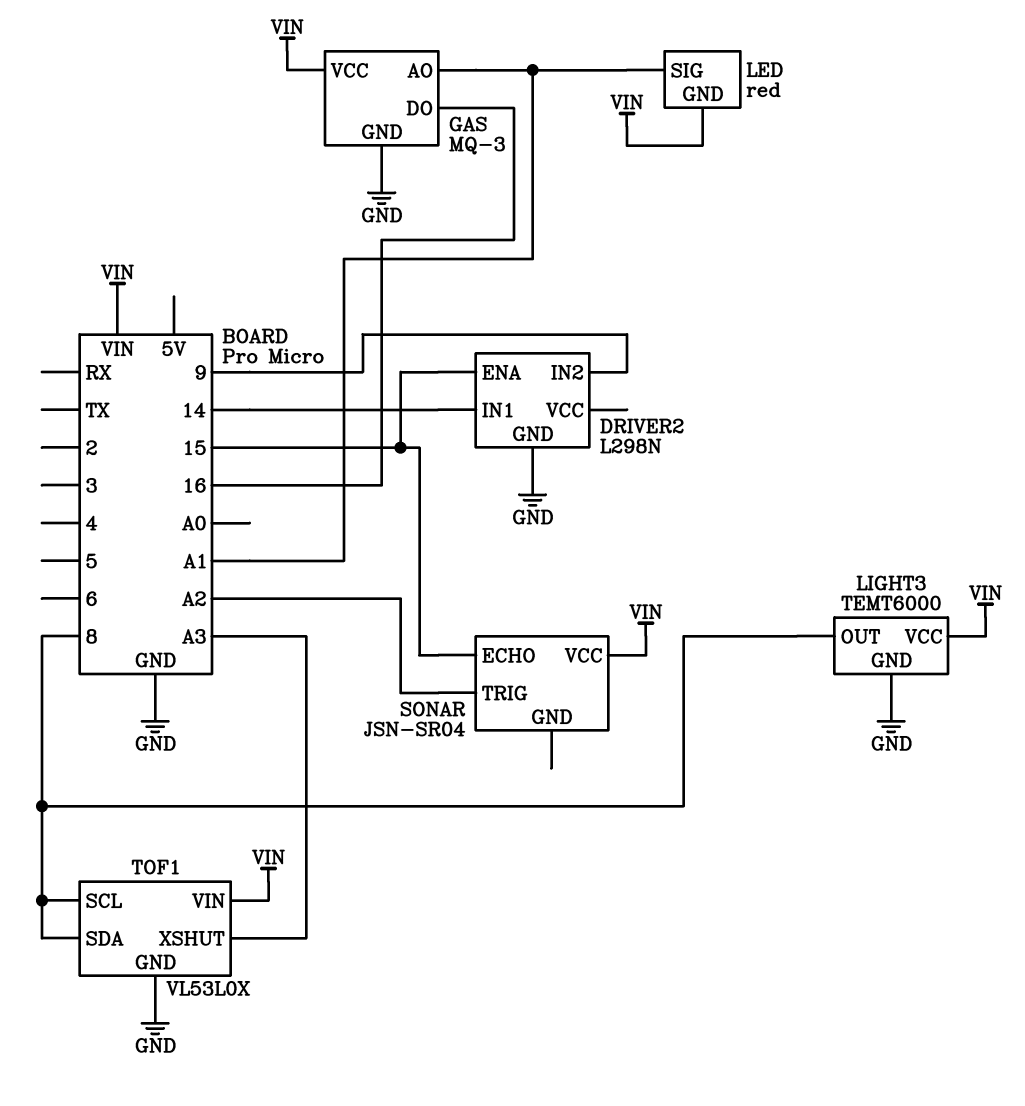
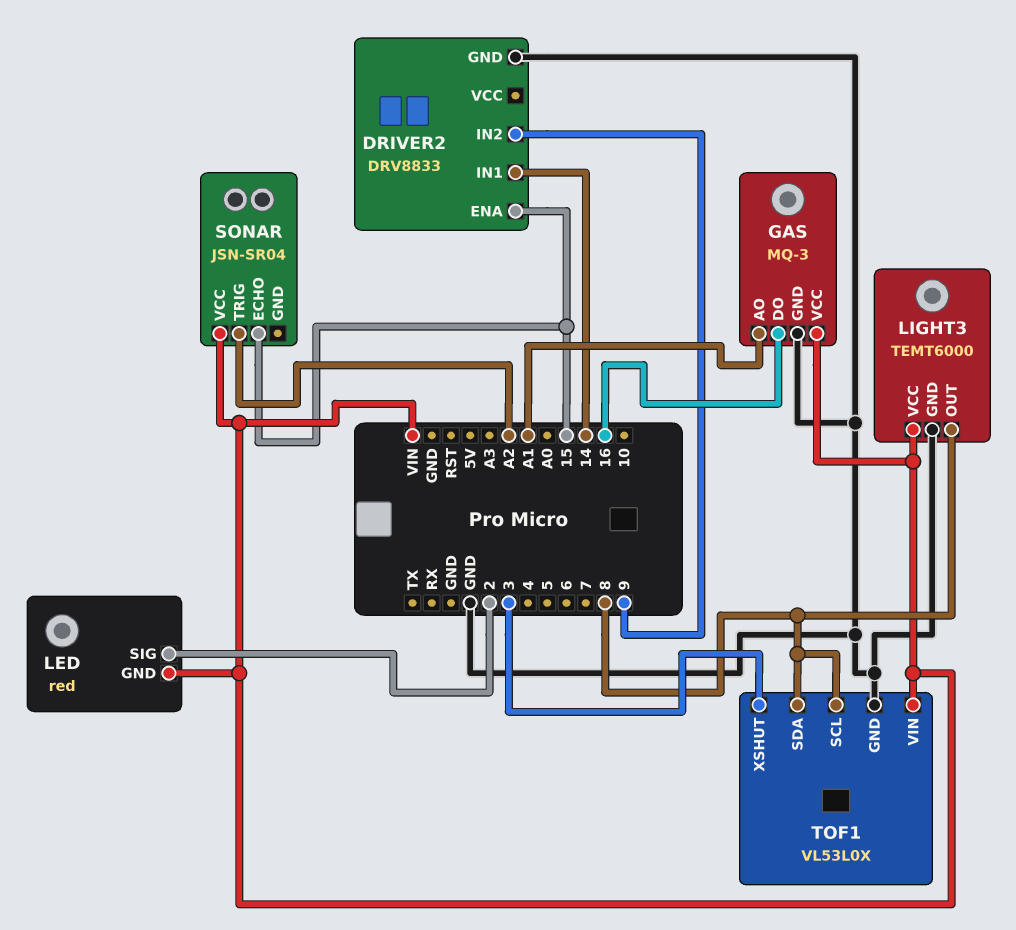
DRIVER2: L298N -> DRV8833
LED pin SIG: A1 -> 2
TOF1 pin XSHUT: A3 -> 3

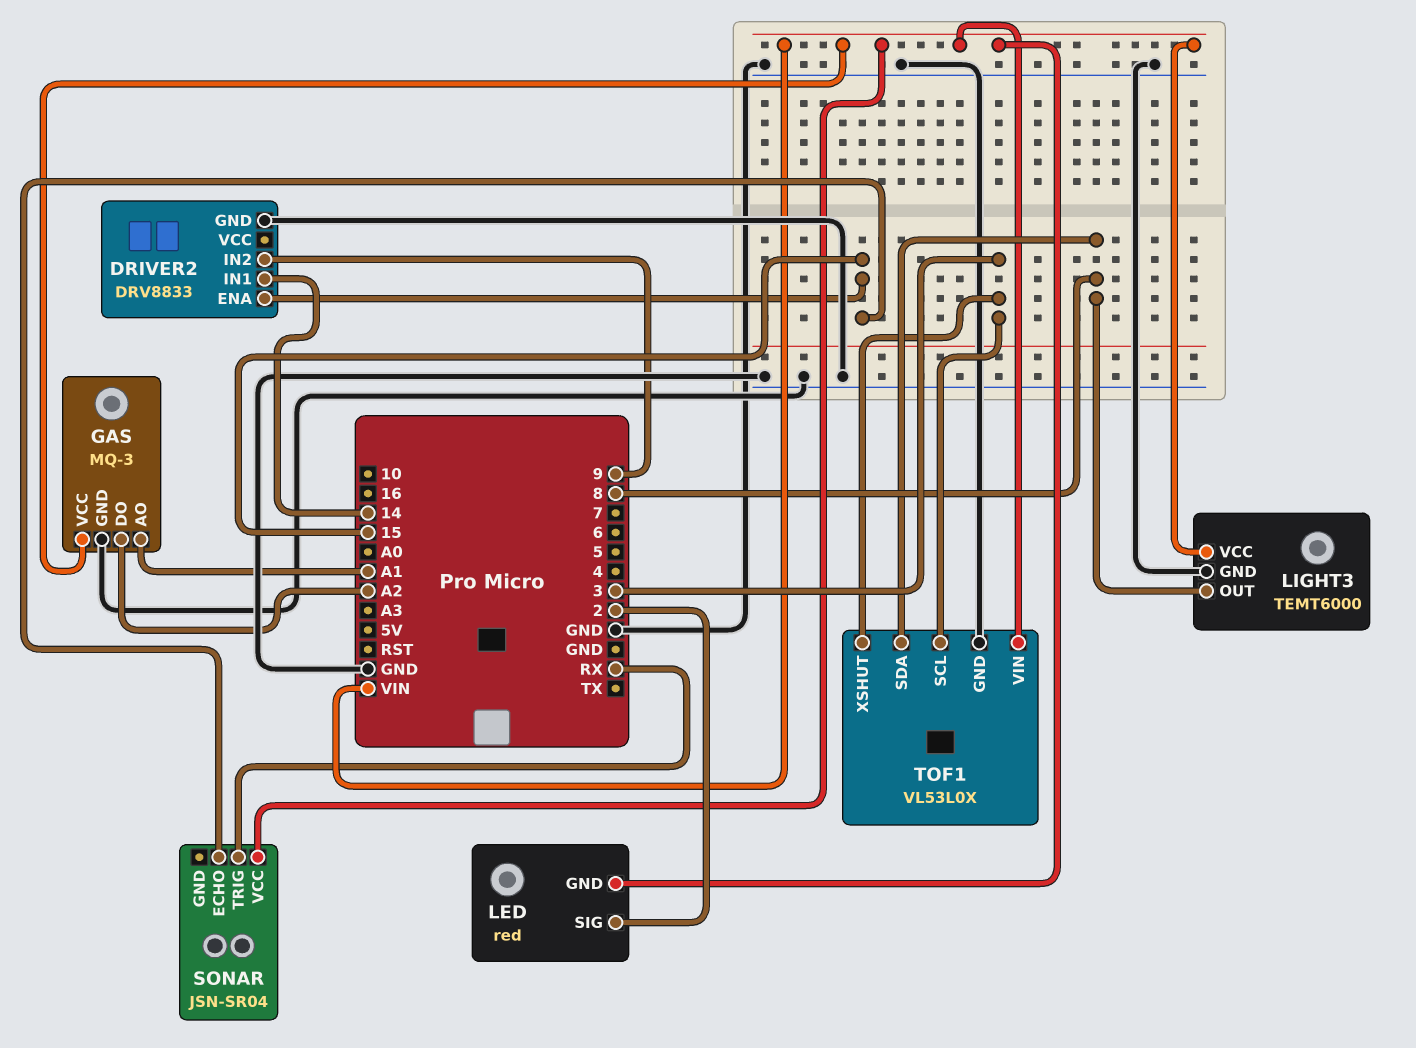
GAS pin DO: 16 -> A2
SONAR pin TRIG: A2 -> RX
TOF1 pin SCL: 8 -> 3

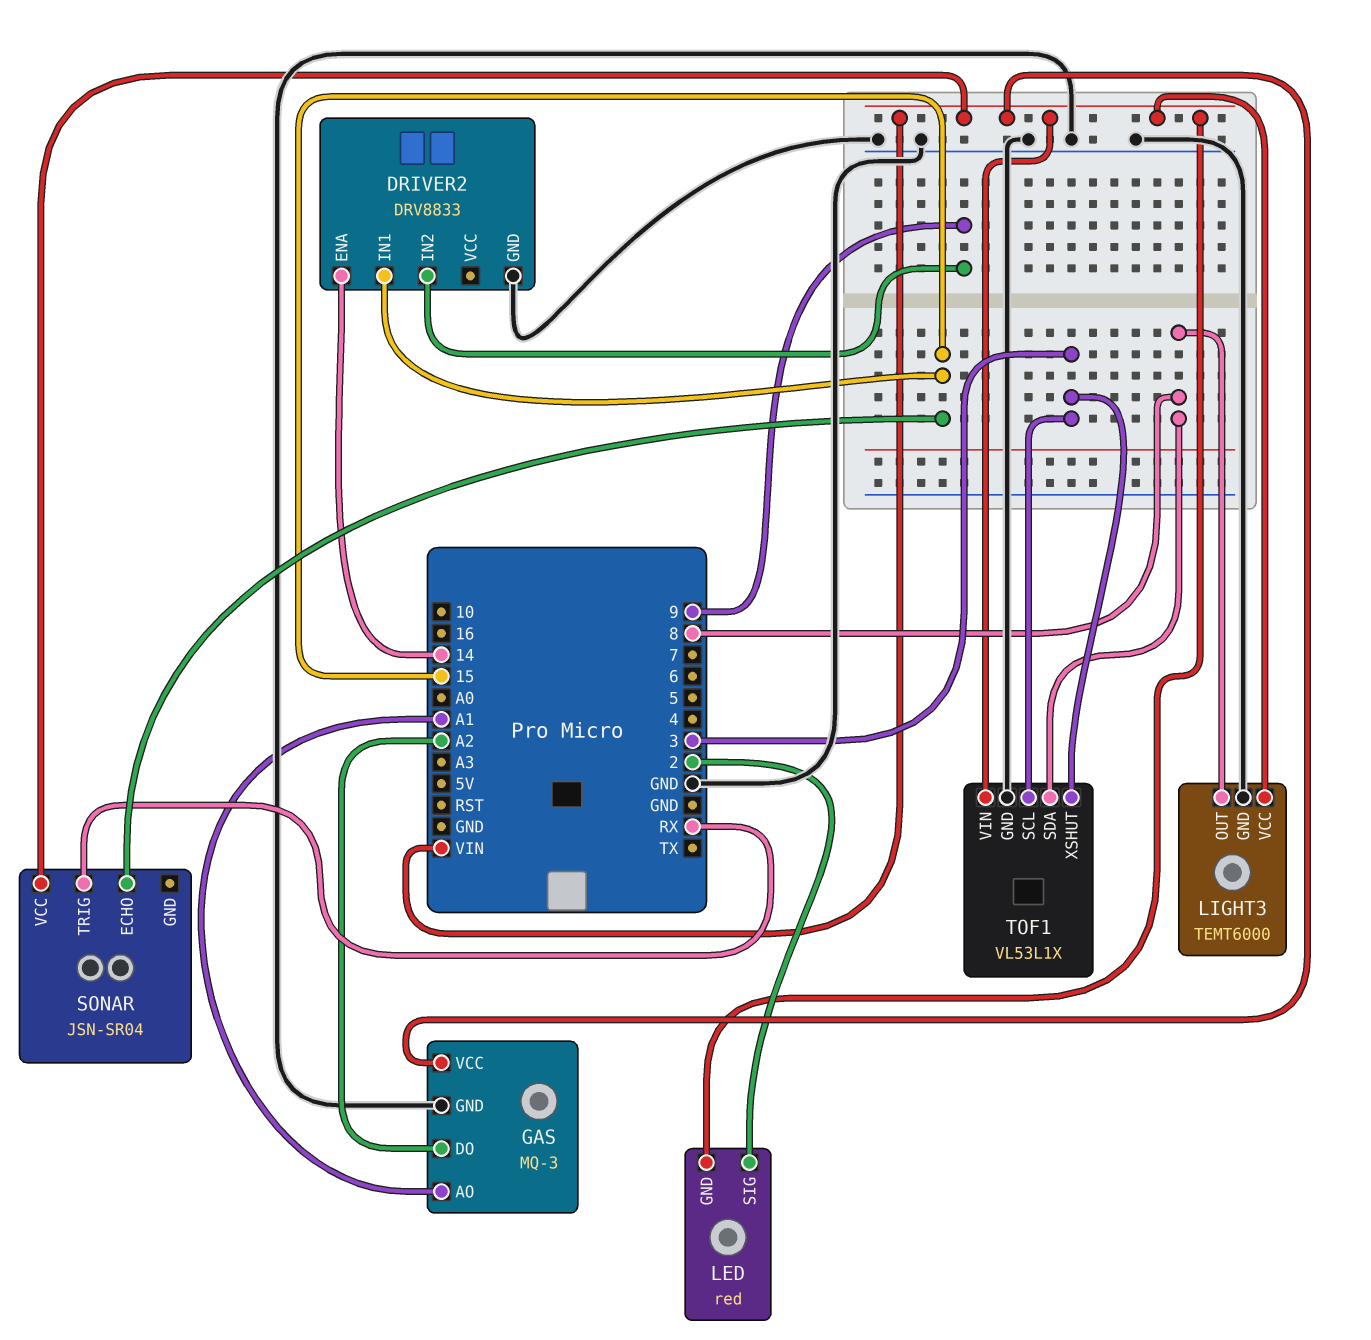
DRIVER2 pin ENA: 15 -> 14
DRIVER2 pin IN1: 14 -> 15
TOF1: VL53L0X -> VL53L1X

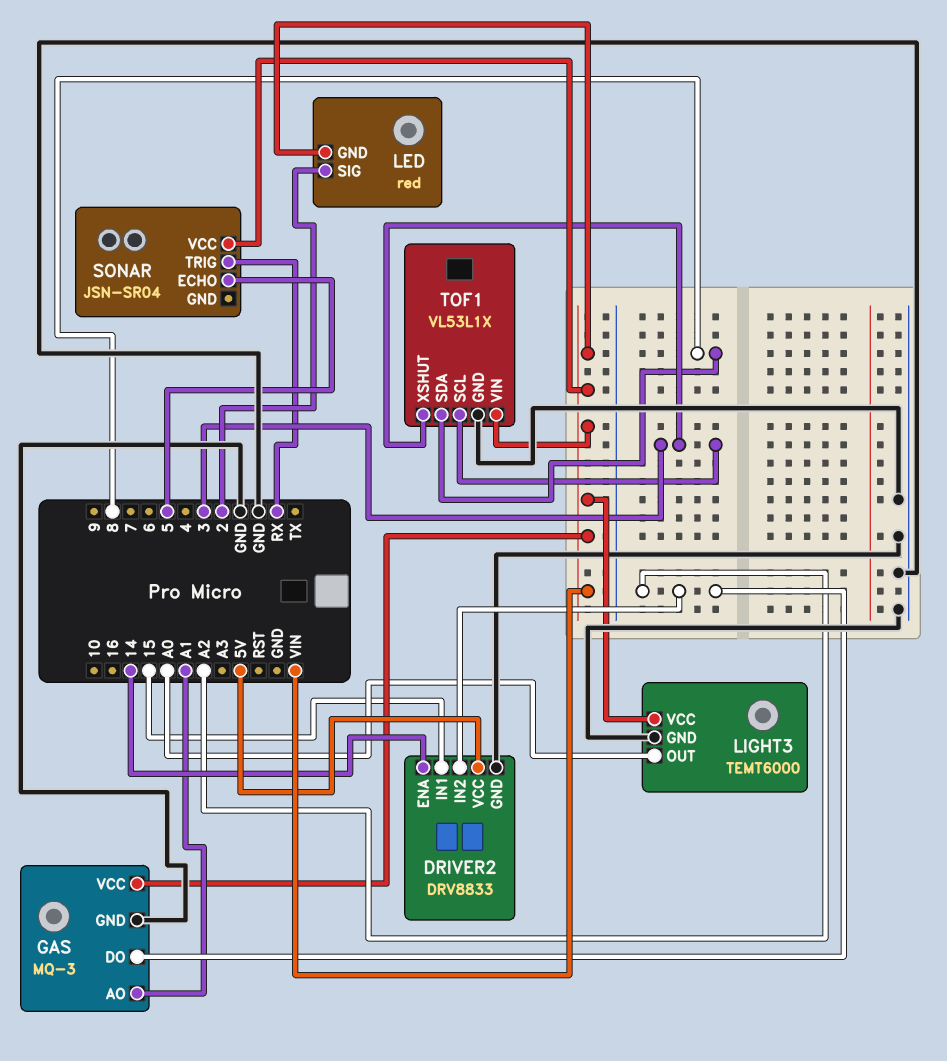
DRIVER2 pin IN2: 9 -> A2
DRIVER2 pin VCC: none -> 5V
LIGHT3 pin OUT: 8 -> A0
SONAR pin ECHO: 15 -> 5

